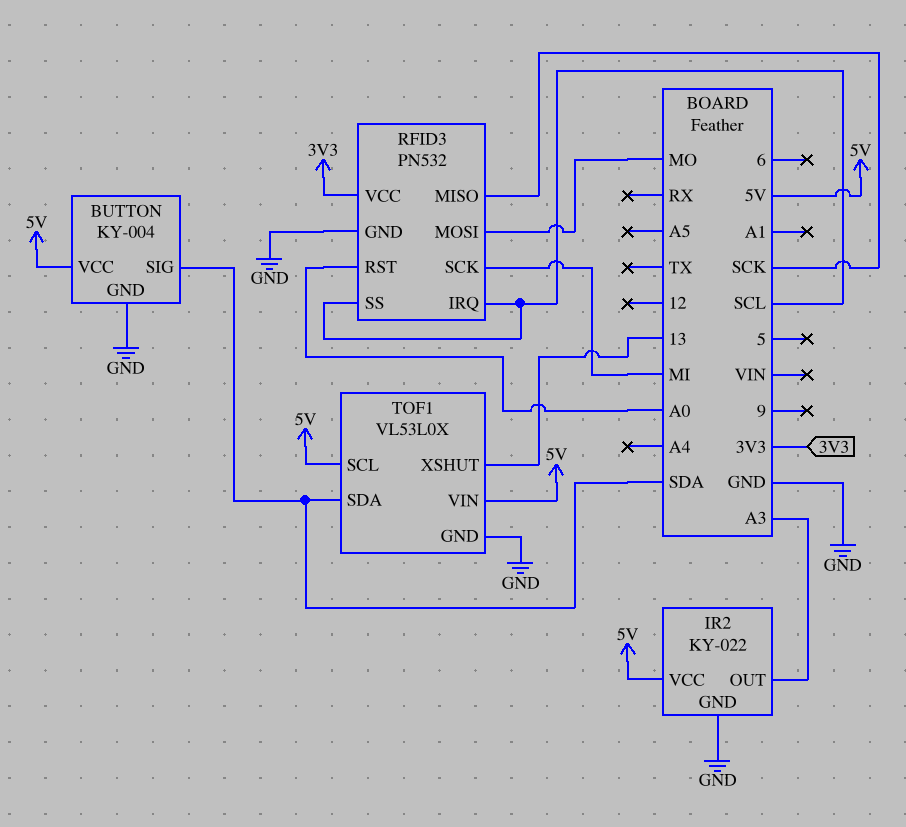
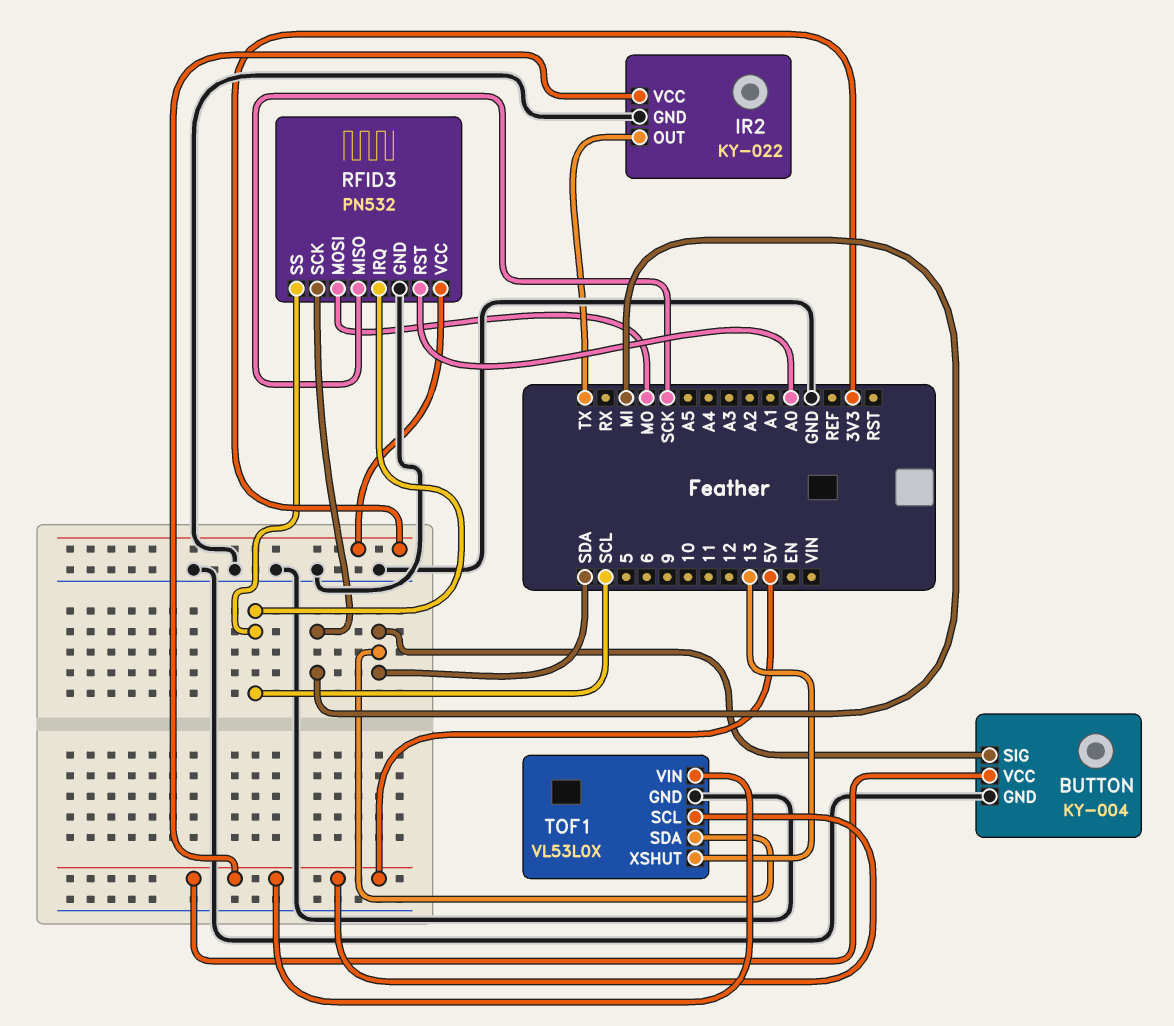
IR2 pin OUT: A3 -> TX

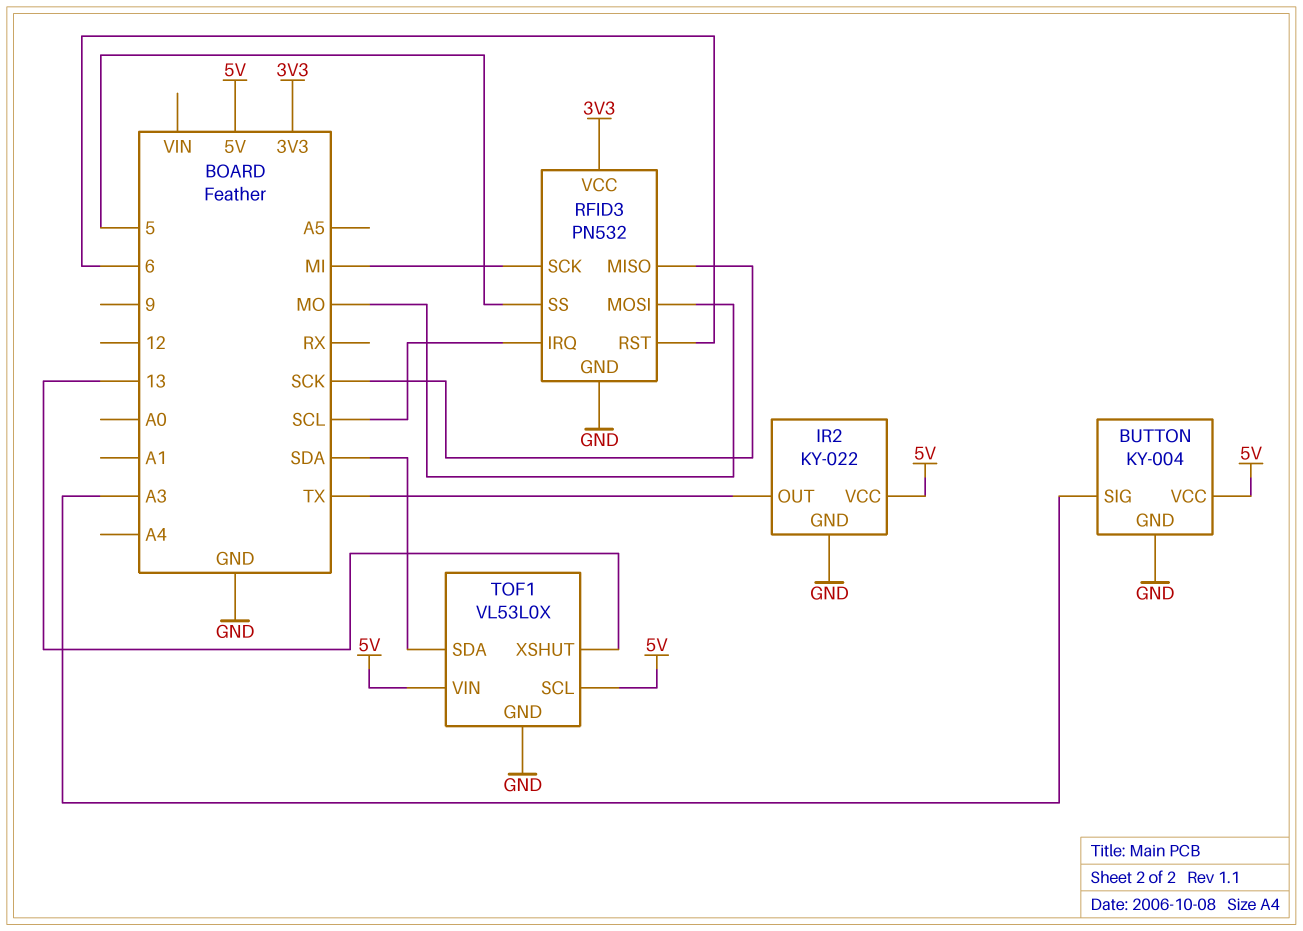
BUTTON pin SIG: SDA -> A3
RFID3 pin RST: A0 -> 6
RFID3 pin SS: SCL -> 5

